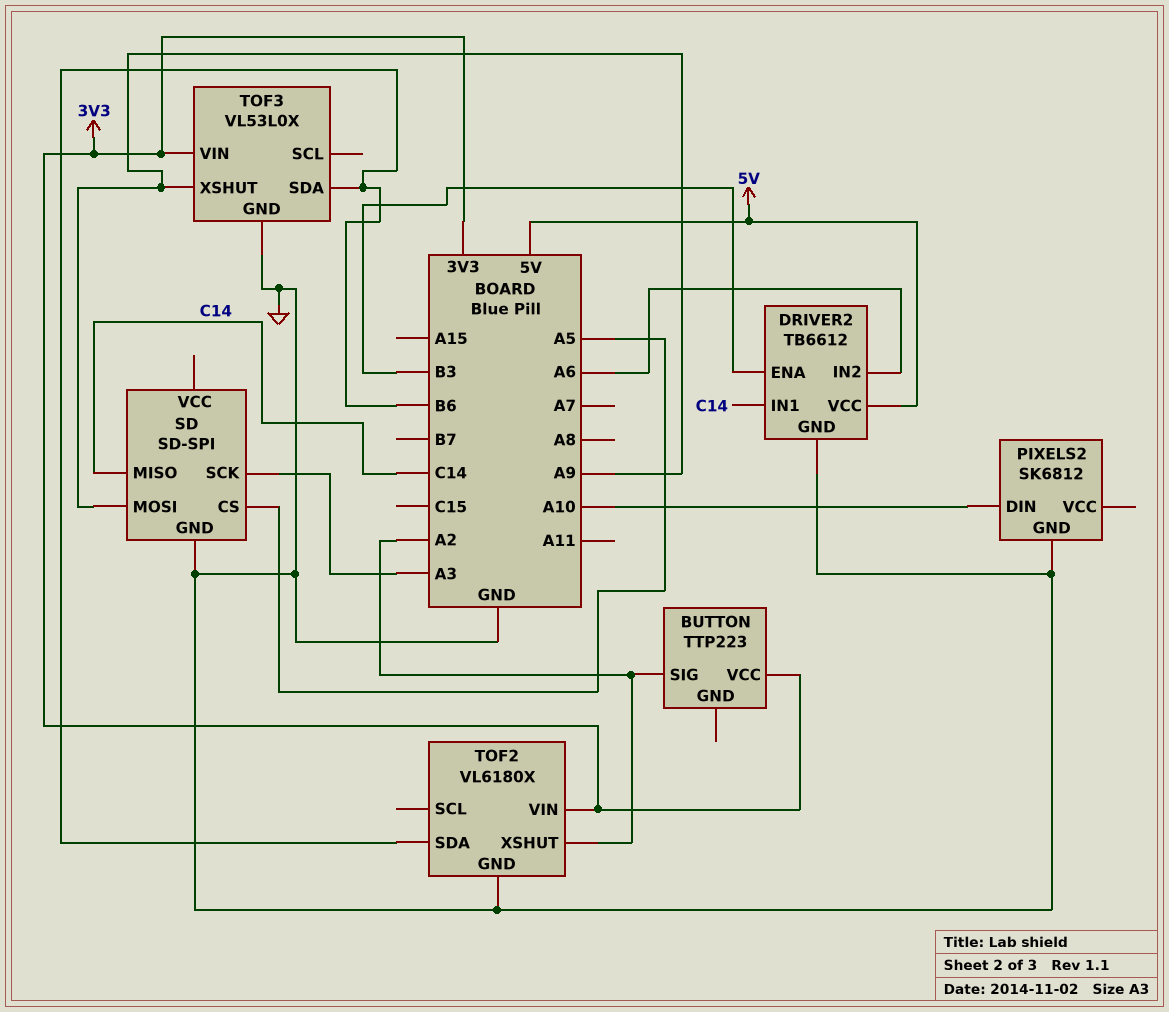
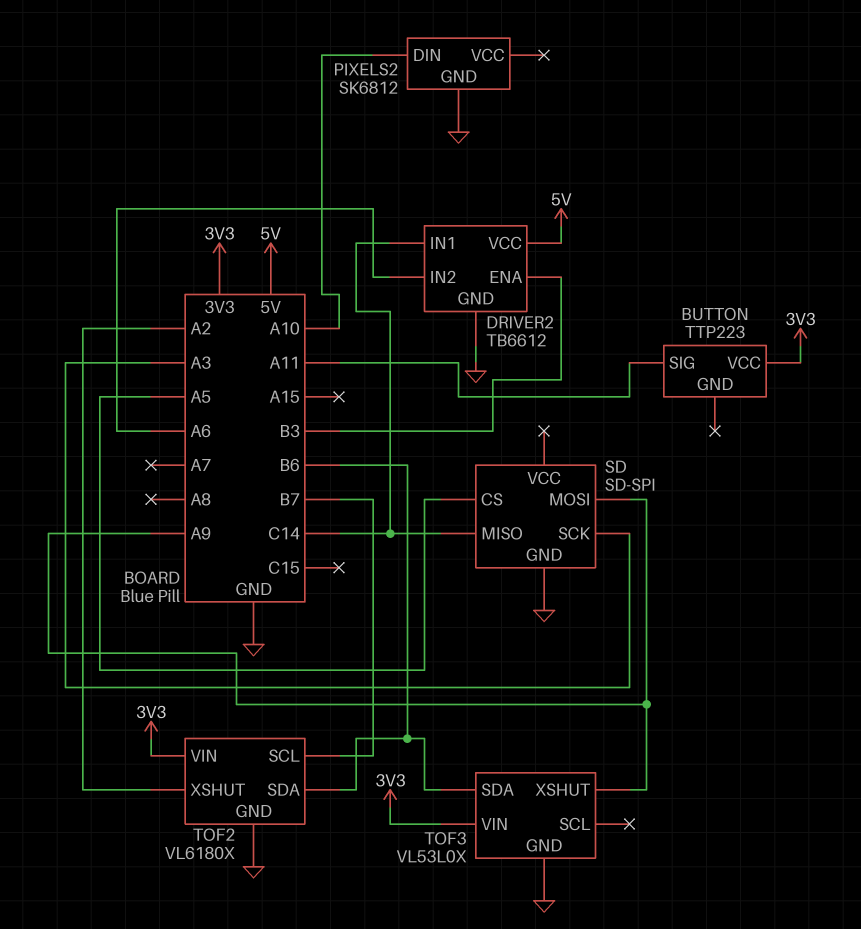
BUTTON pin SIG: A2 -> A11
TOF2 pin SCL: none -> B7

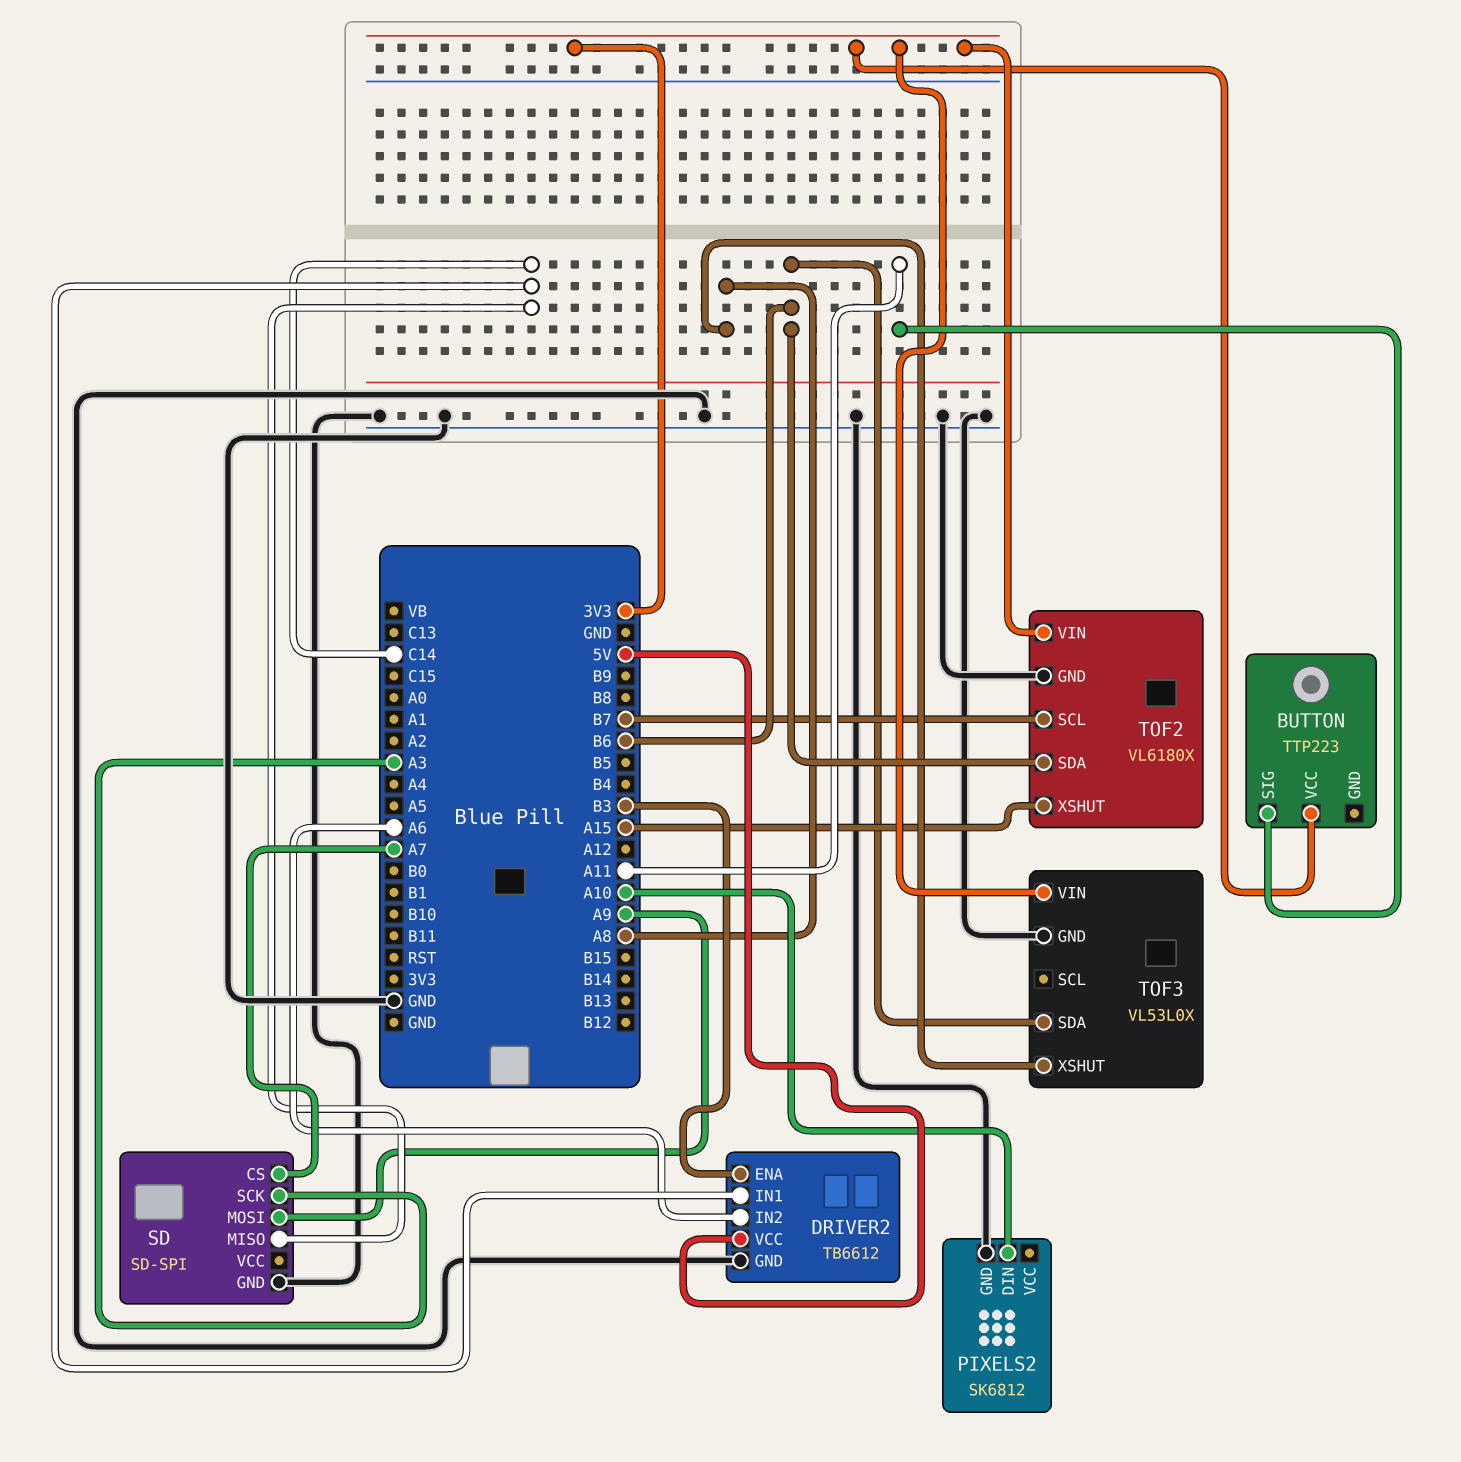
SD pin CS: A5 -> A7
TOF2 pin XSHUT: A2 -> A15
TOF3 pin XSHUT: A9 -> A8

